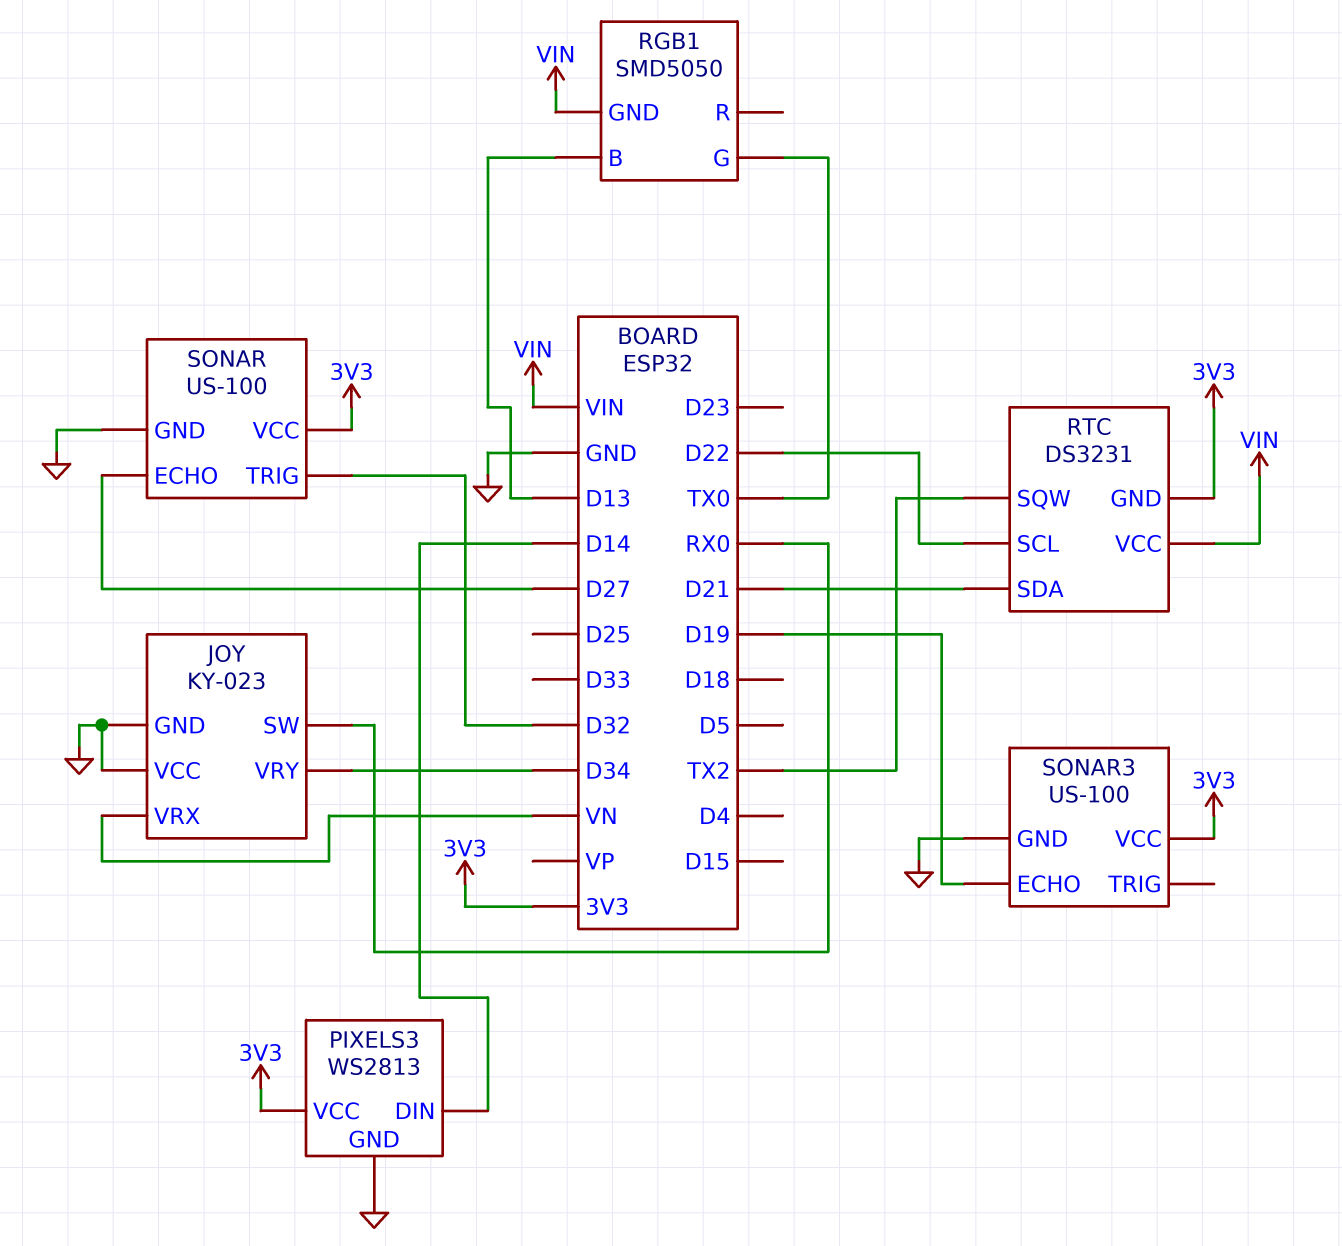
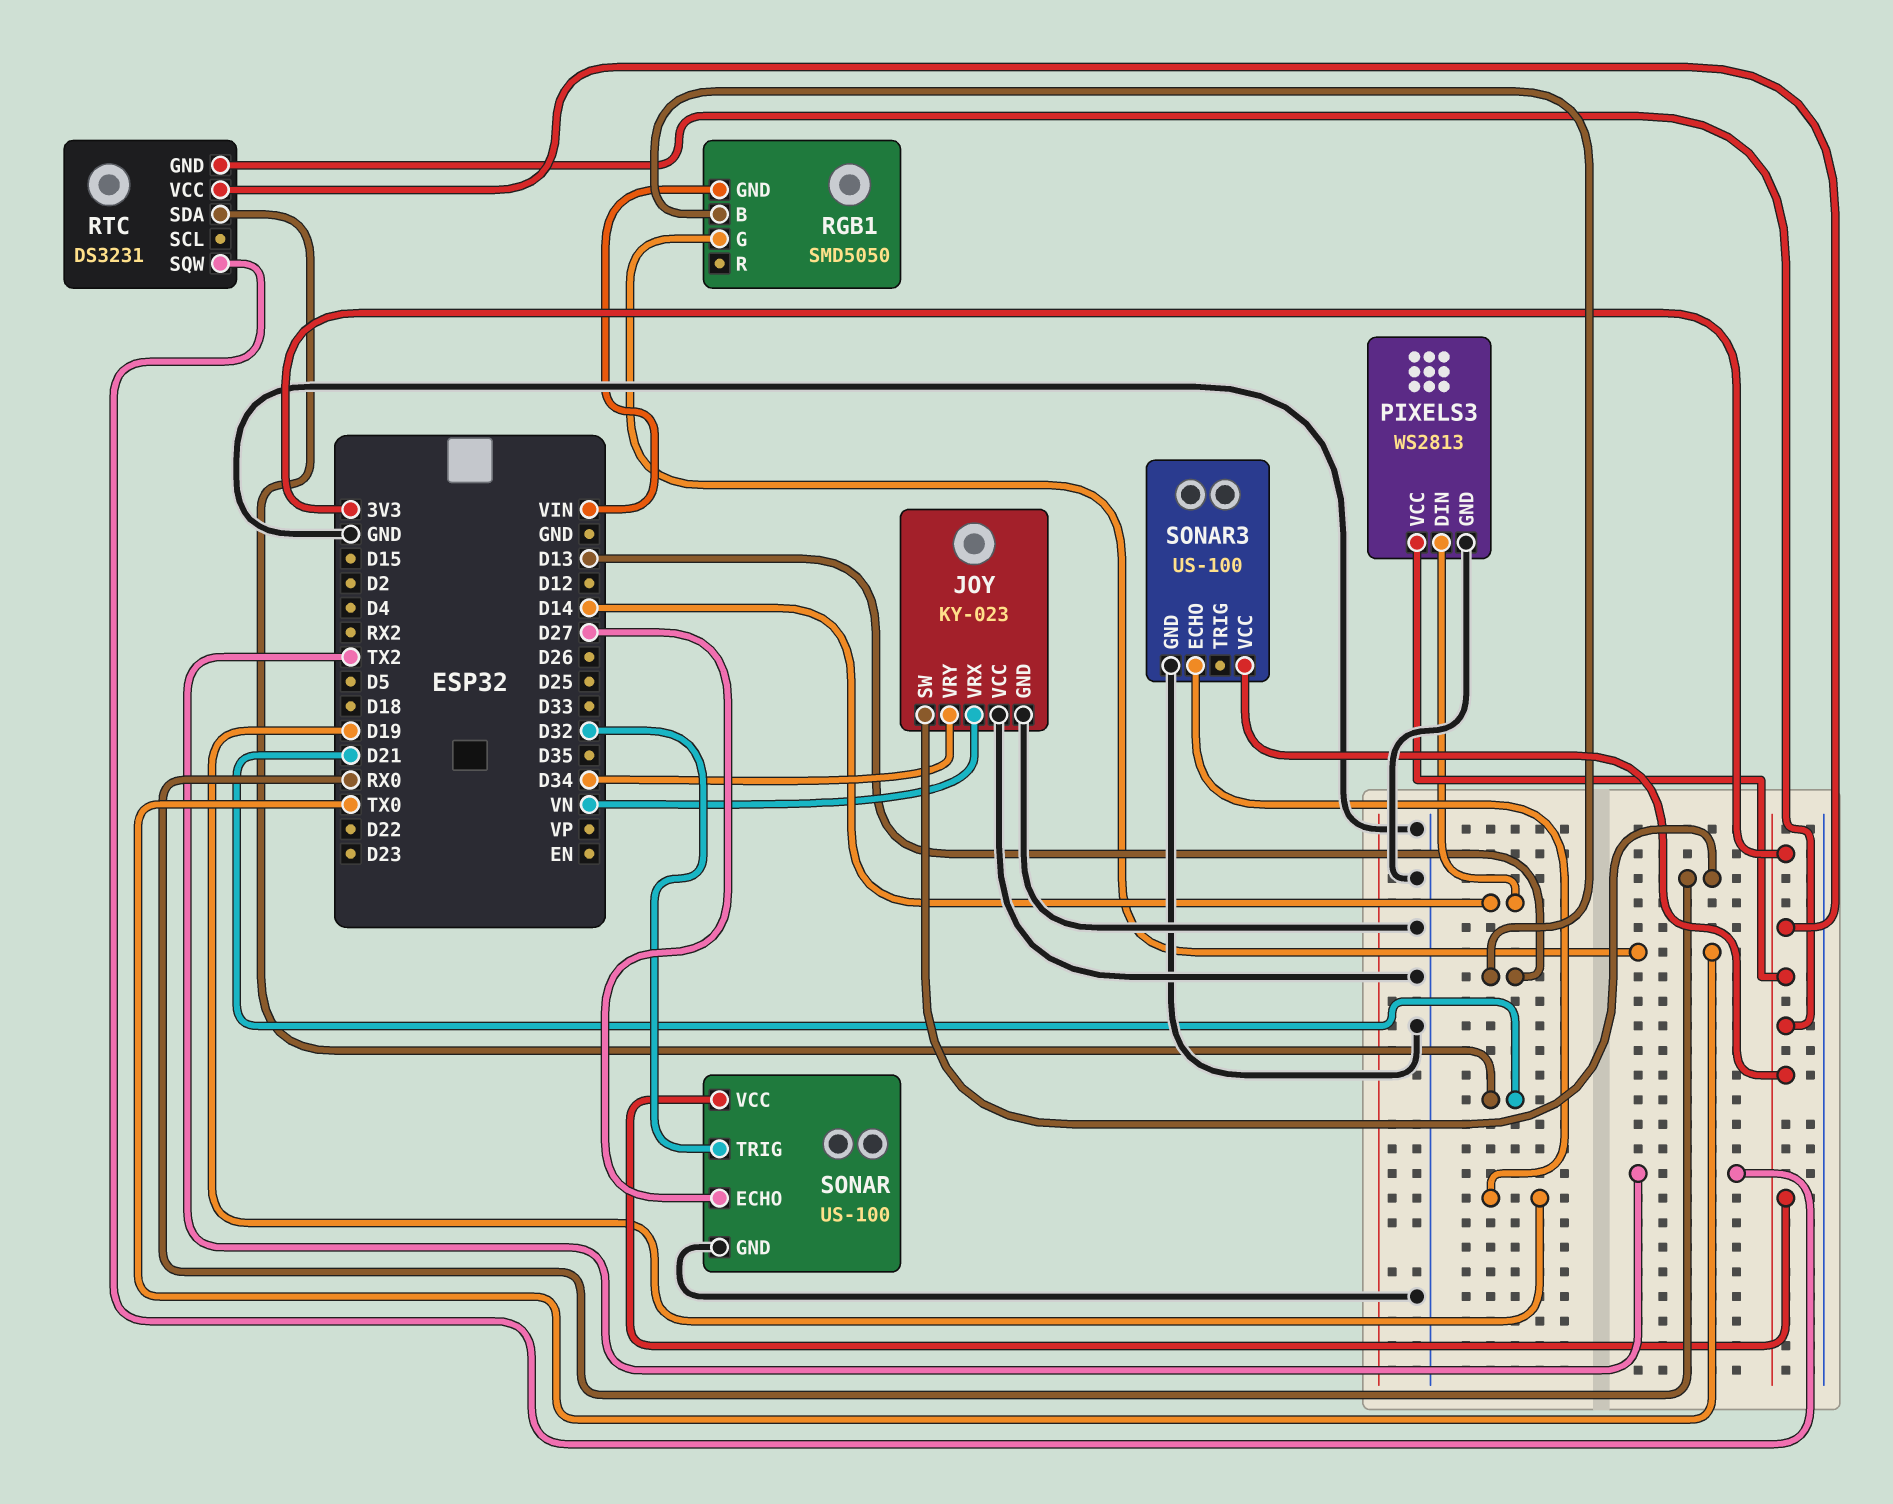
RTC pin SCL: D22 -> none
RTC pin VCC: VIN -> 3V3

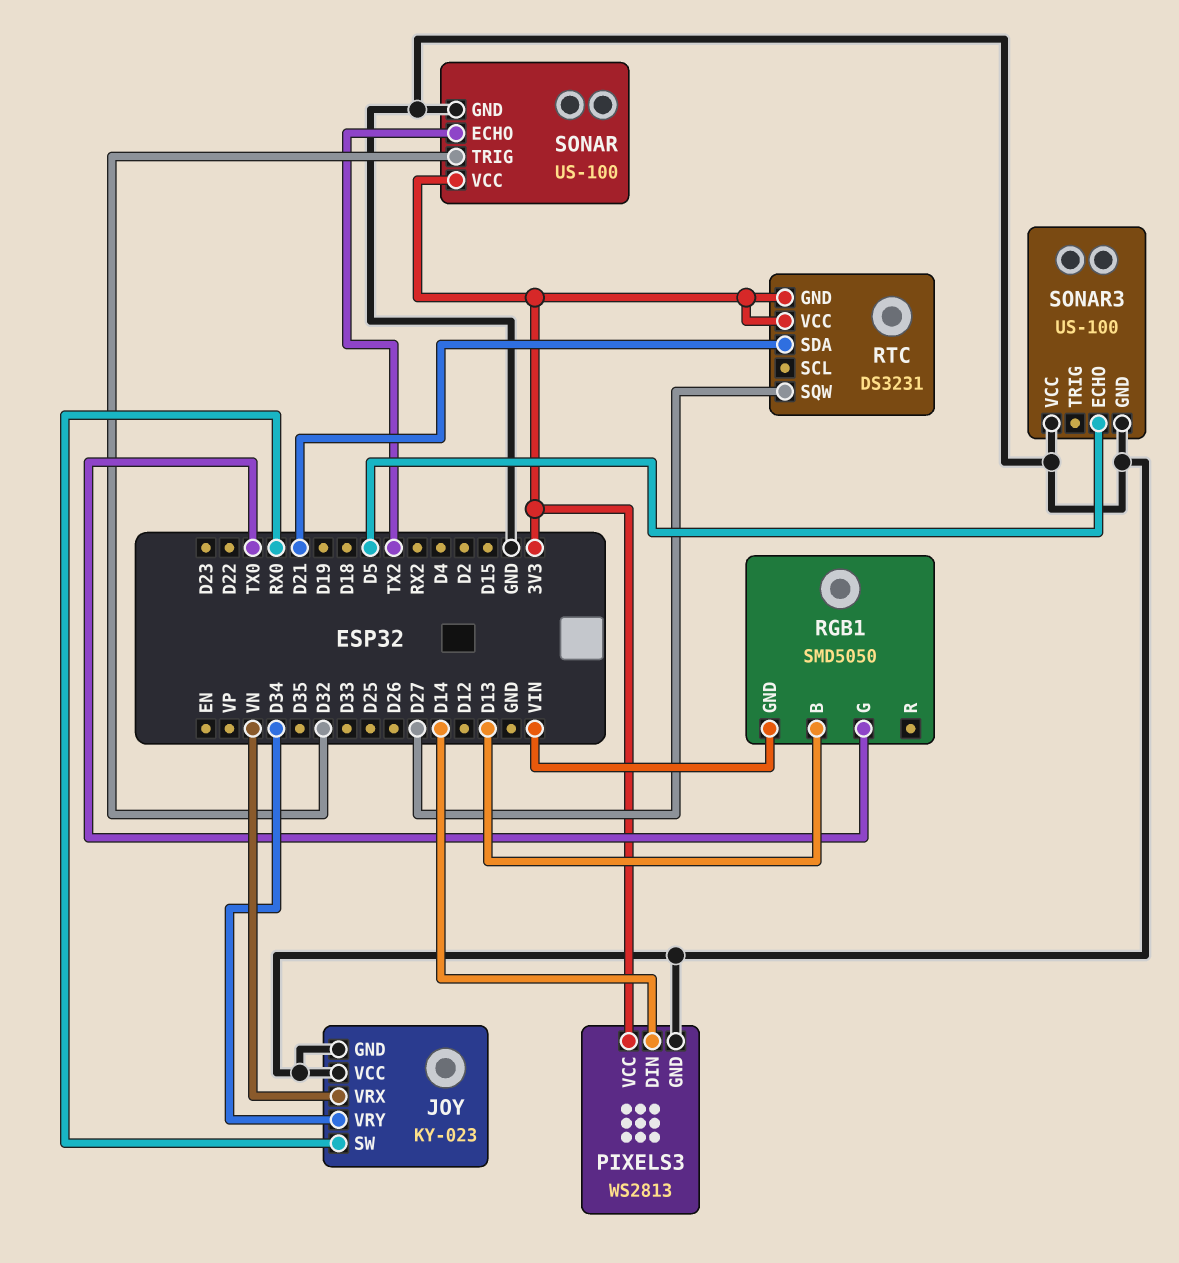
RTC pin SQW: TX2 -> D27
SONAR pin ECHO: D27 -> TX2
SONAR3 pin ECHO: D19 -> D5
SONAR3 pin VCC: 3V3 -> GND

